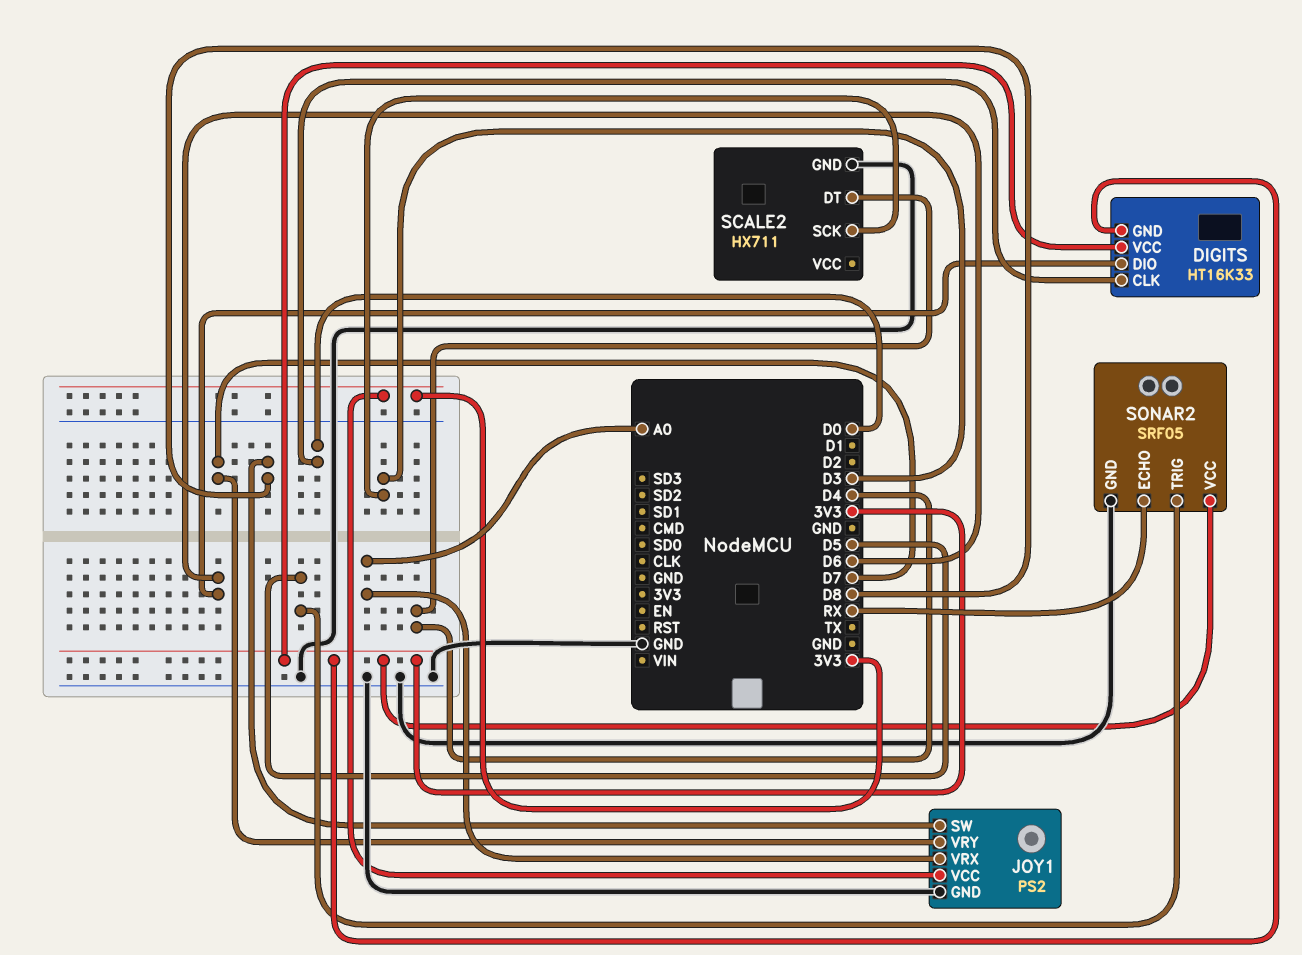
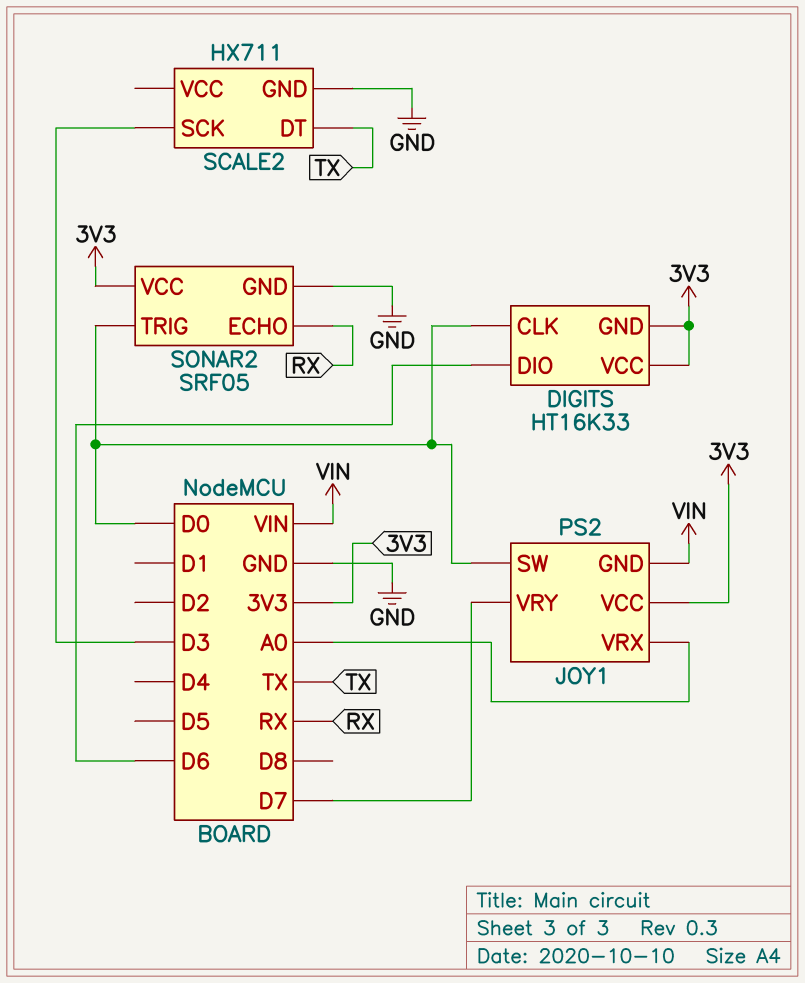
JOY1 pin GND: GND -> VIN
JOY1 pin SW: D8 -> D0
SCALE2 pin DT: D4 -> TX
SONAR2 pin TRIG: D5 -> D0

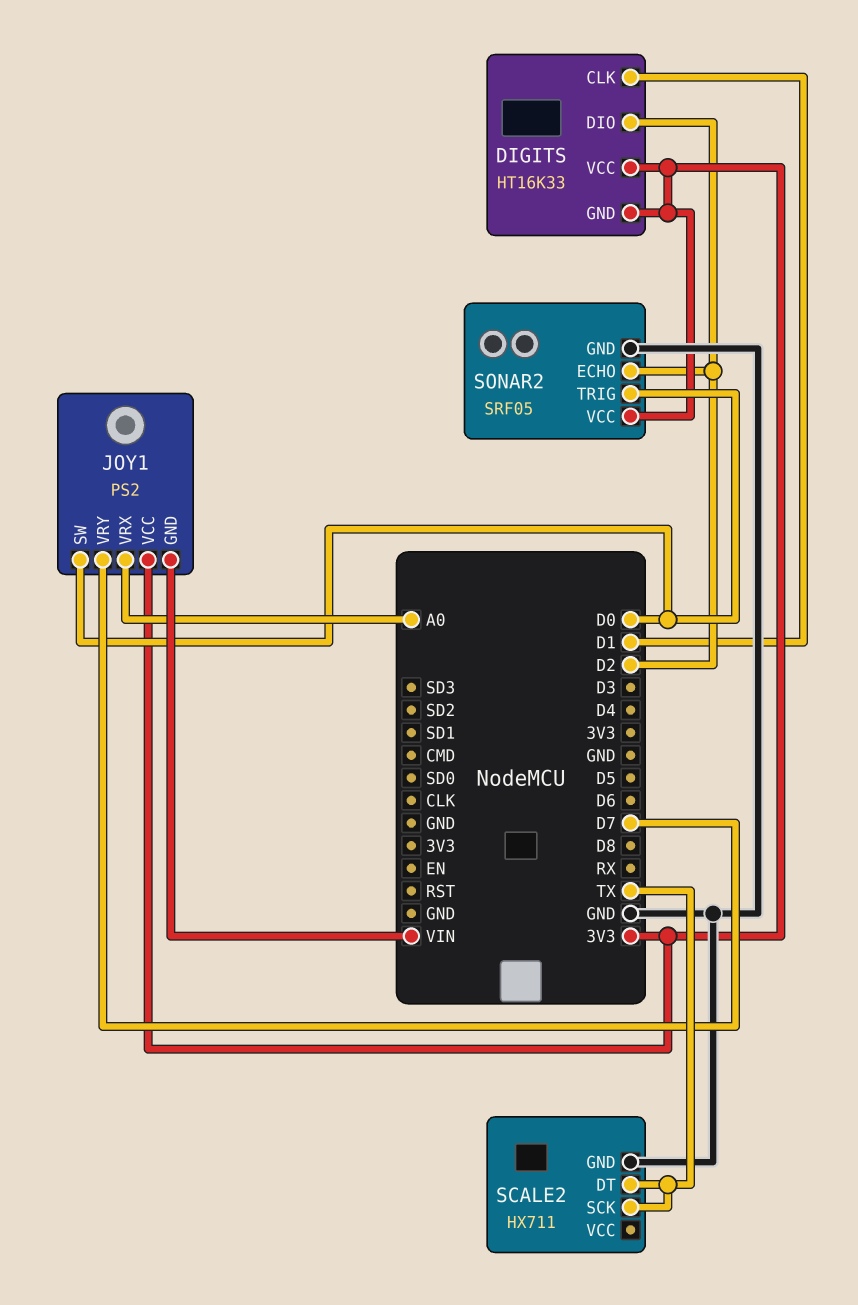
DIGITS pin CLK: D0 -> D1
DIGITS pin DIO: D6 -> D2
SCALE2 pin SCK: D3 -> TX
SONAR2 pin ECHO: RX -> D2

